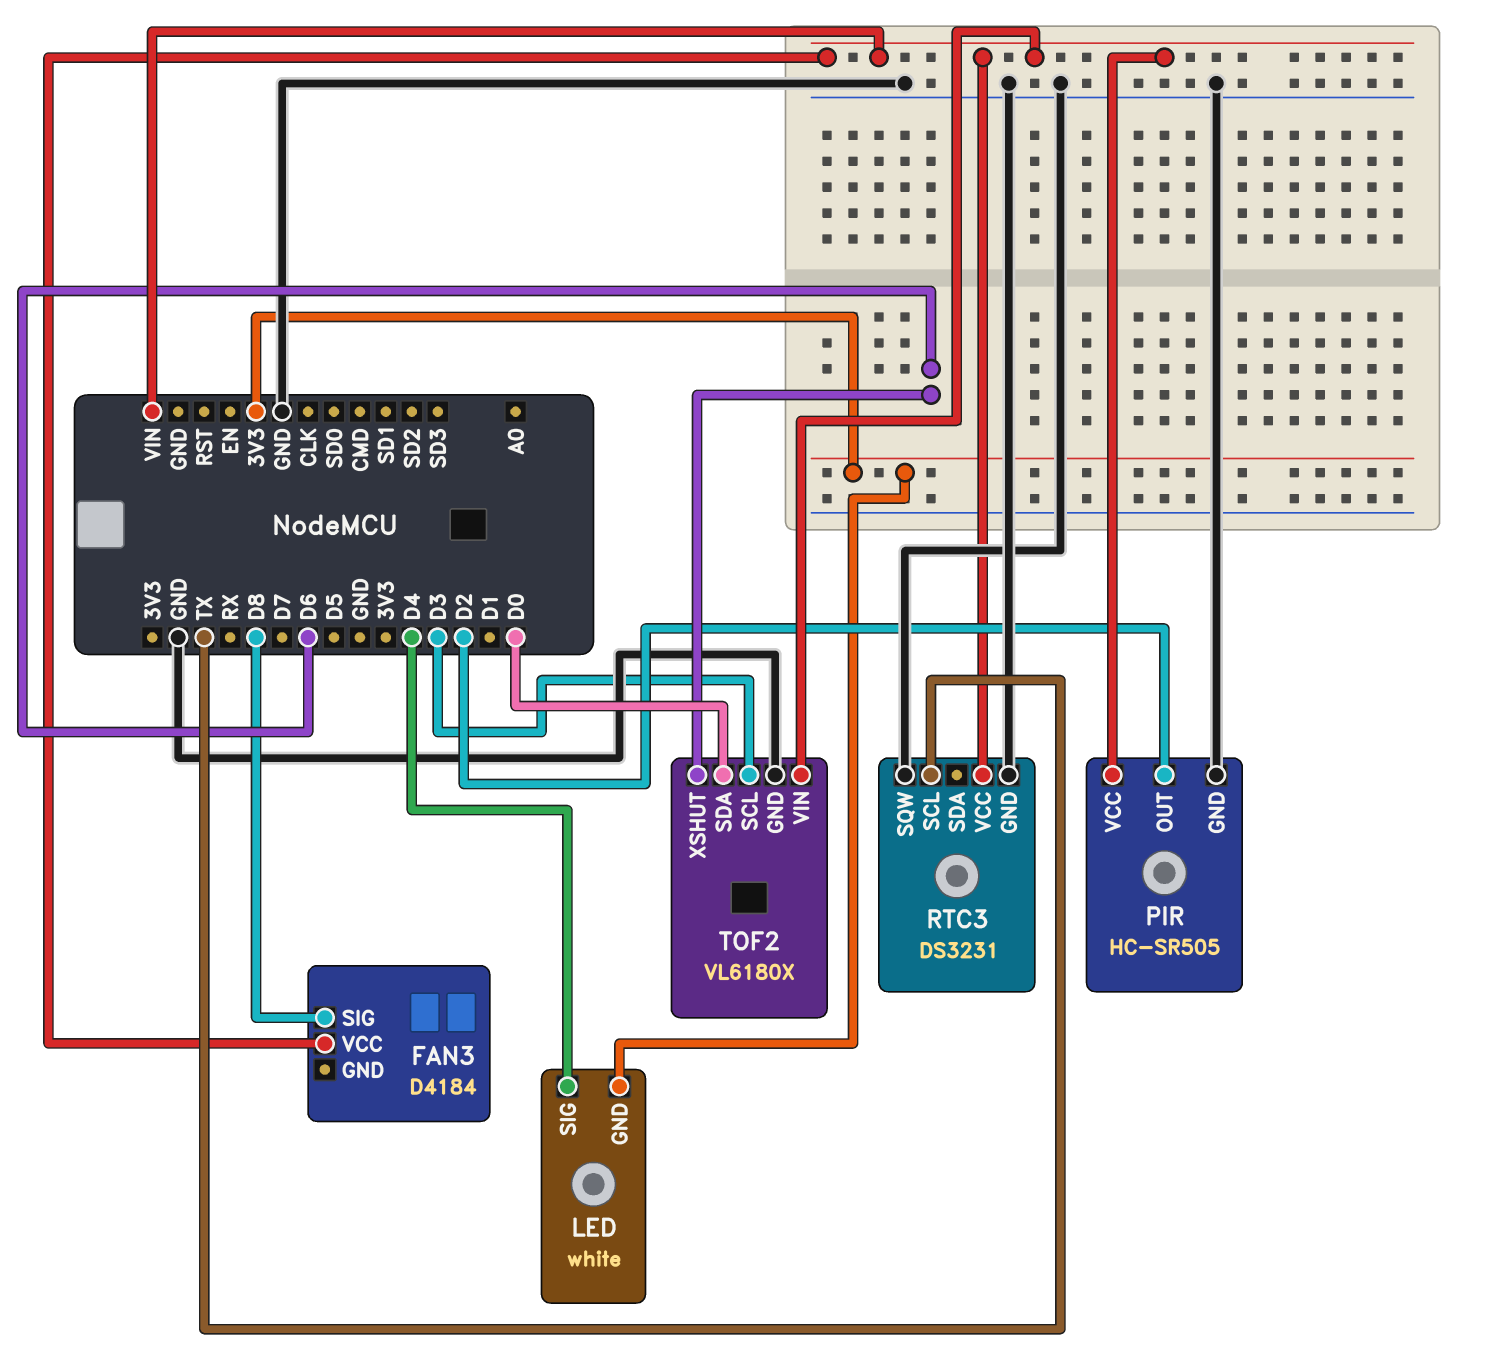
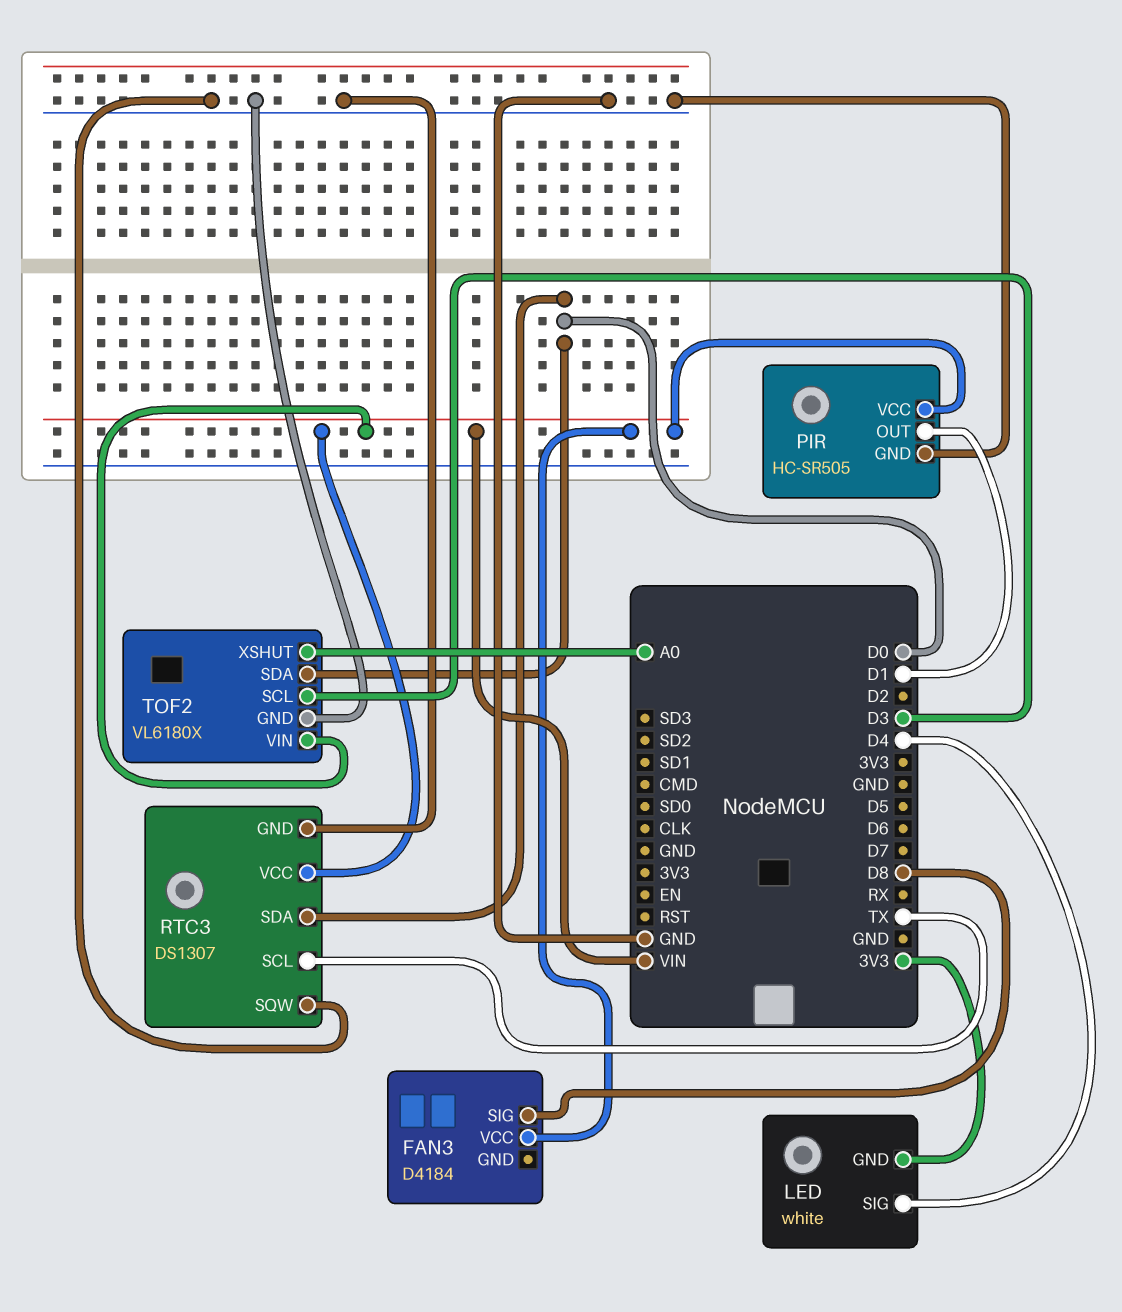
PIR pin OUT: D2 -> D1
RTC3: DS3231 -> DS1307
RTC3 pin SDA: none -> D0
TOF2 pin XSHUT: D6 -> A0

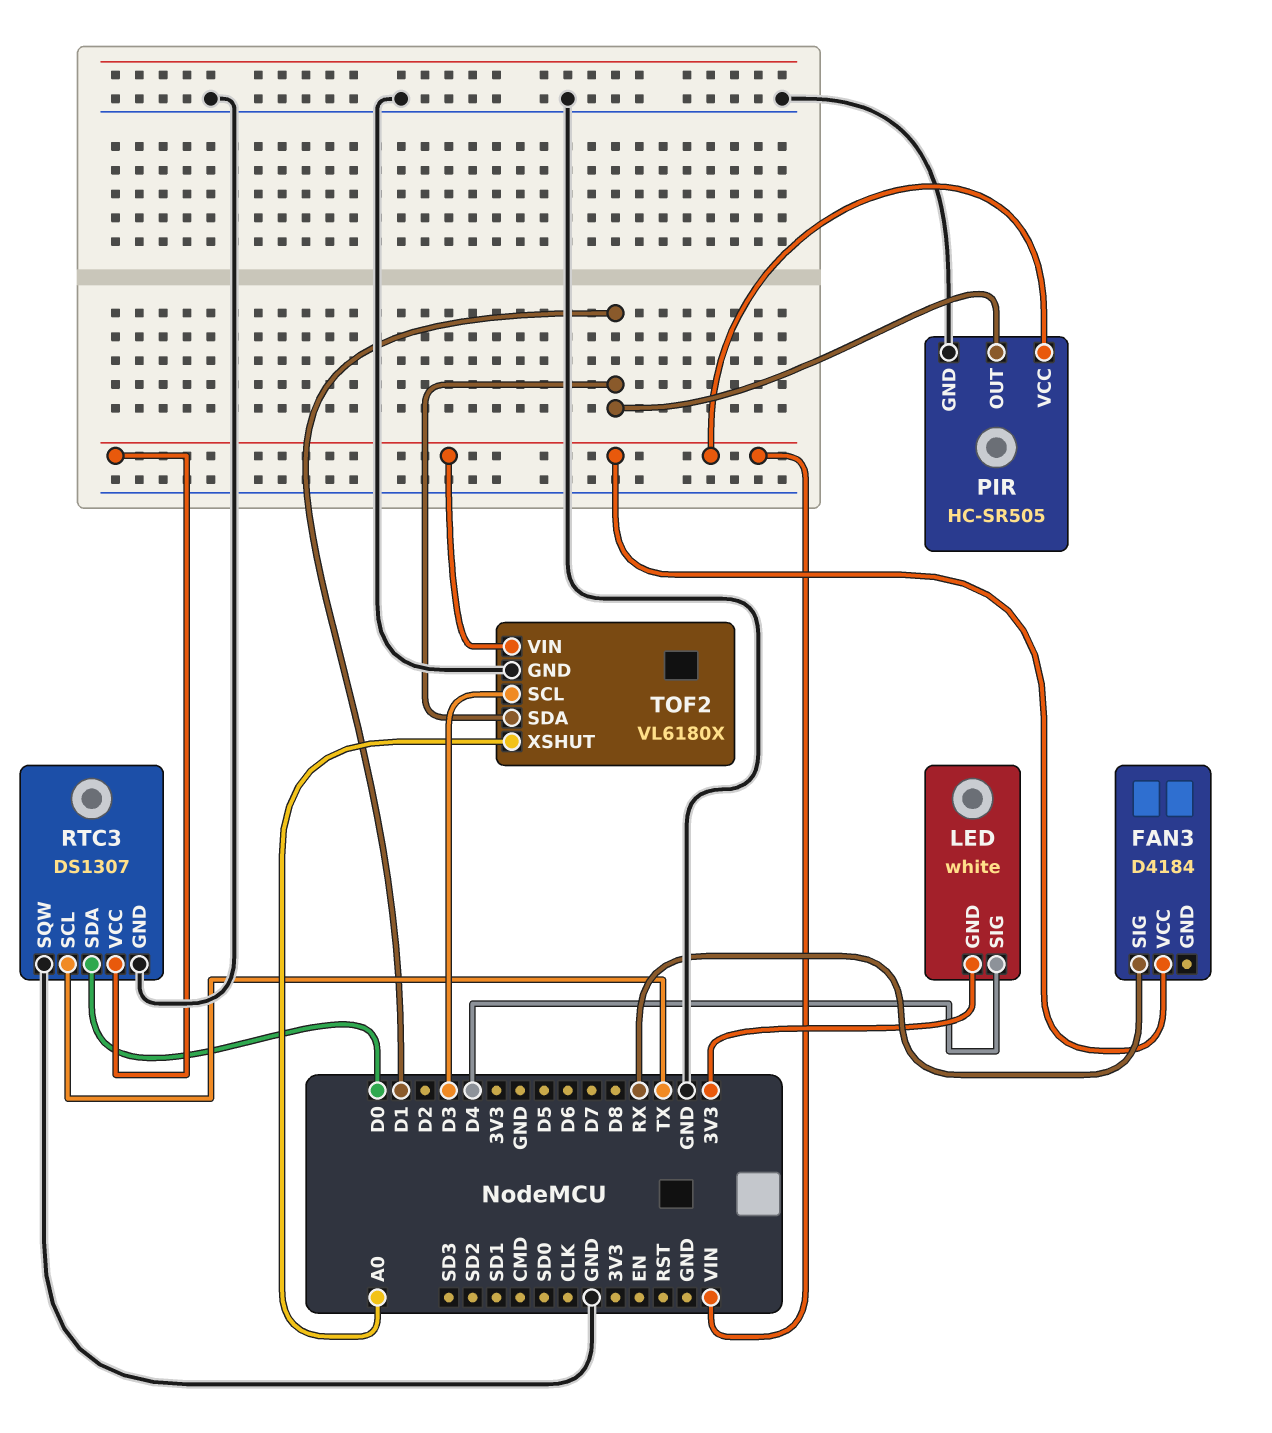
FAN3 pin SIG: D8 -> RX
TOF2 pin SDA: D0 -> D1

